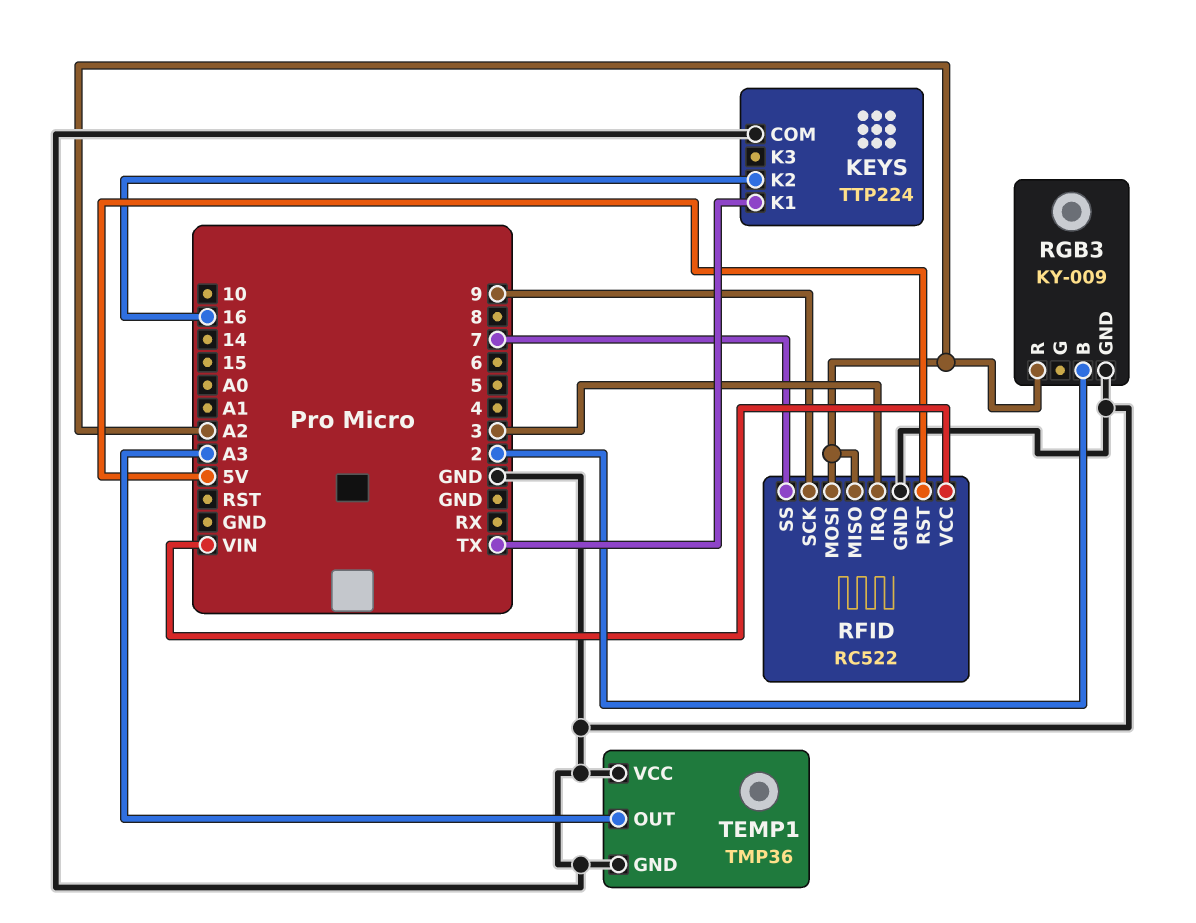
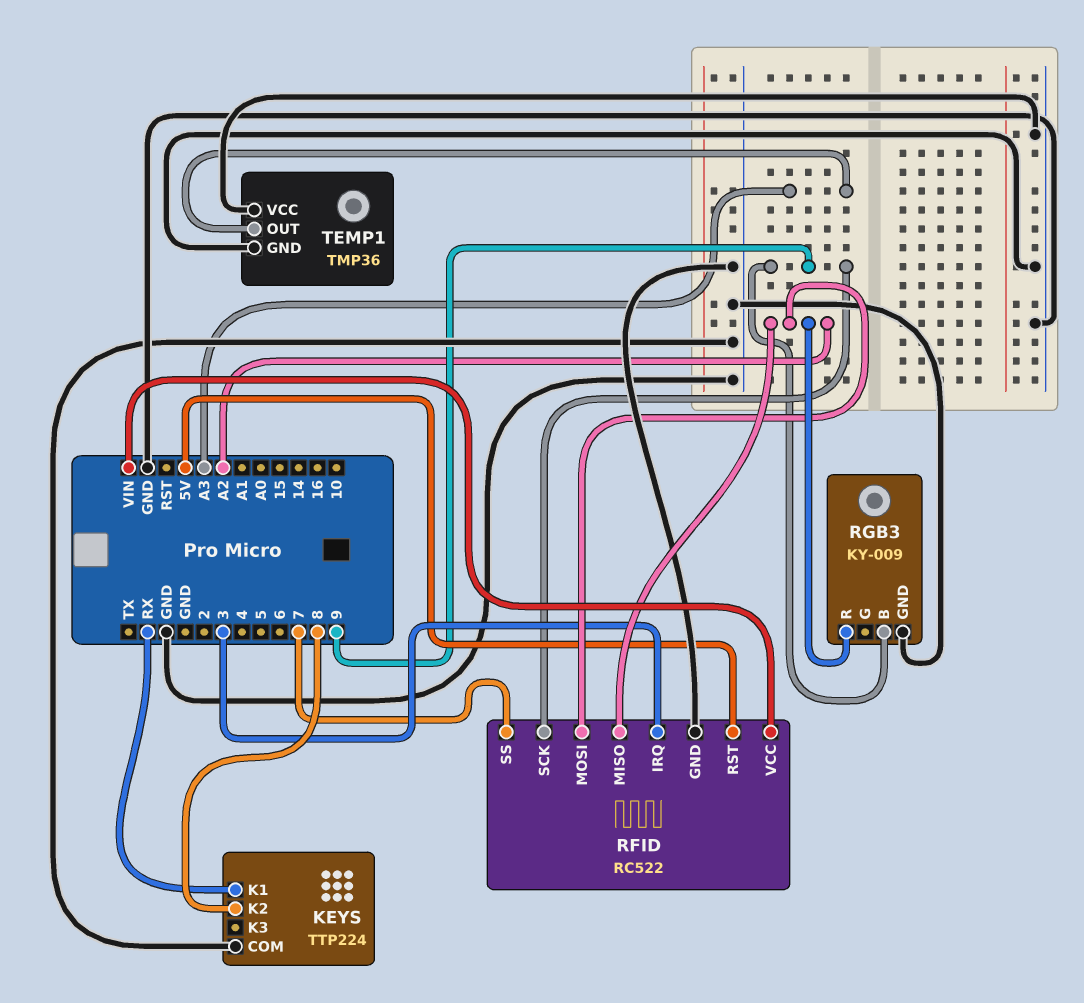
KEYS pin K1: TX -> RX
KEYS pin K2: 16 -> 8
RGB3 pin B: 2 -> 9

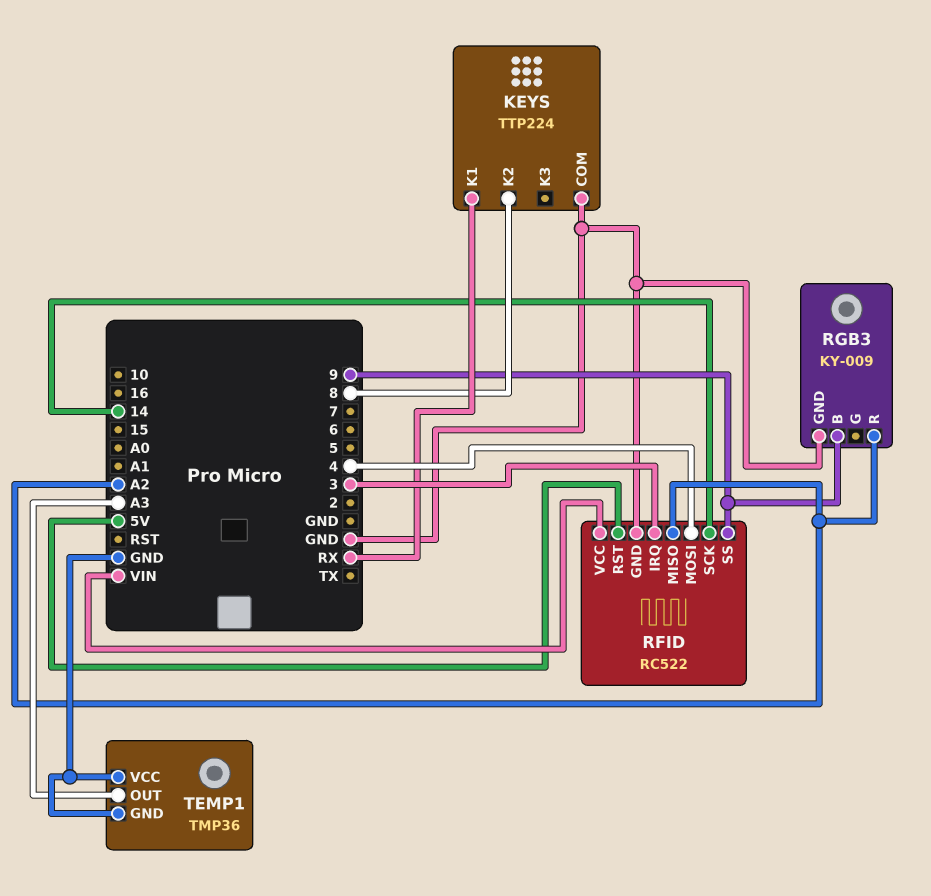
RFID pin MOSI: A2 -> 4
RFID pin SCK: 9 -> 14
RFID pin SS: 7 -> 9

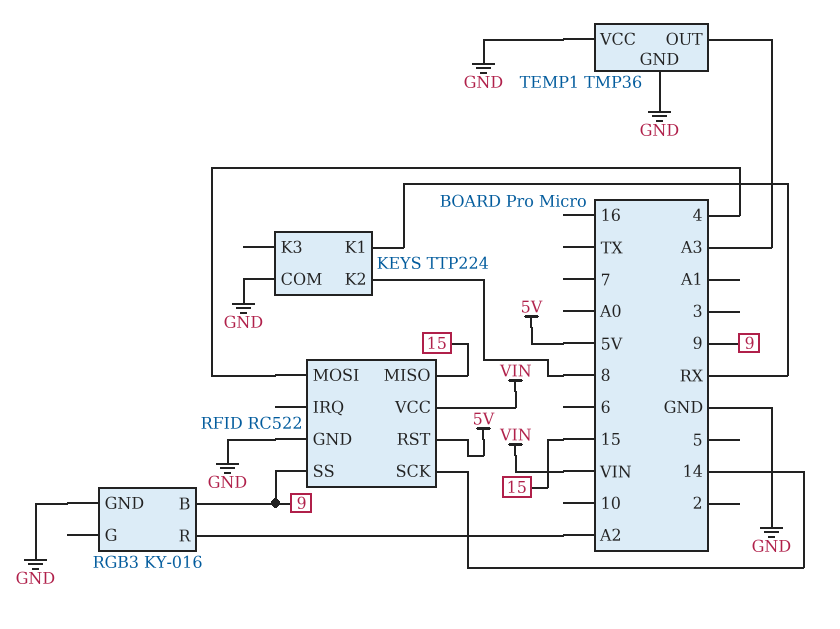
RFID pin IRQ: 3 -> none
RFID pin MISO: A2 -> 15
RGB3: KY-009 -> KY-016

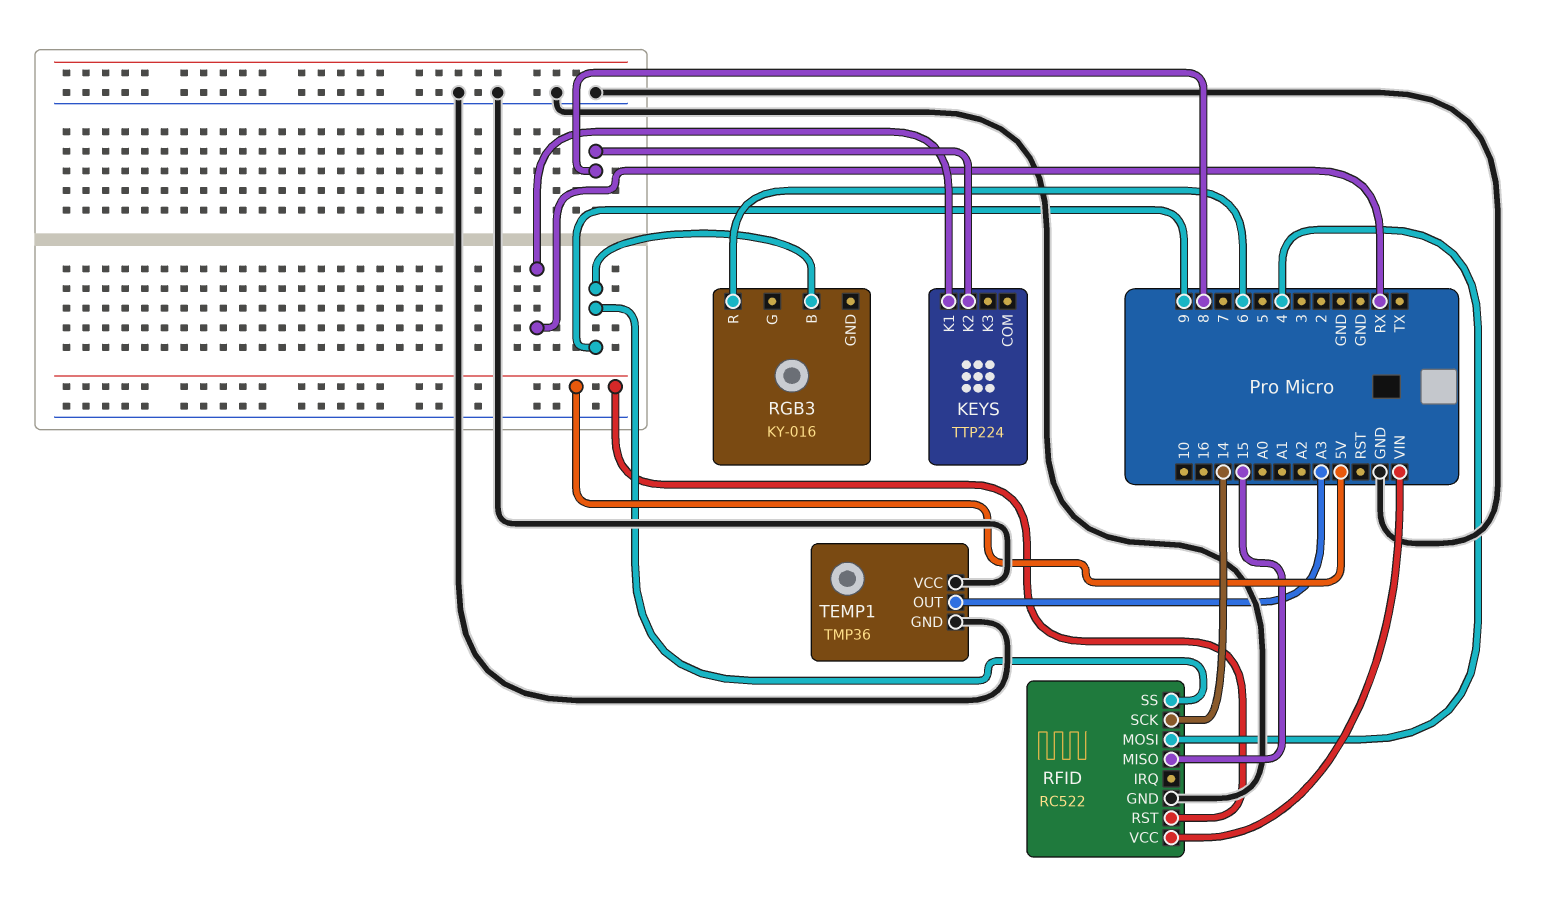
KEYS pin COM: GND -> none
RGB3 pin GND: GND -> none
RGB3 pin R: A2 -> 6

